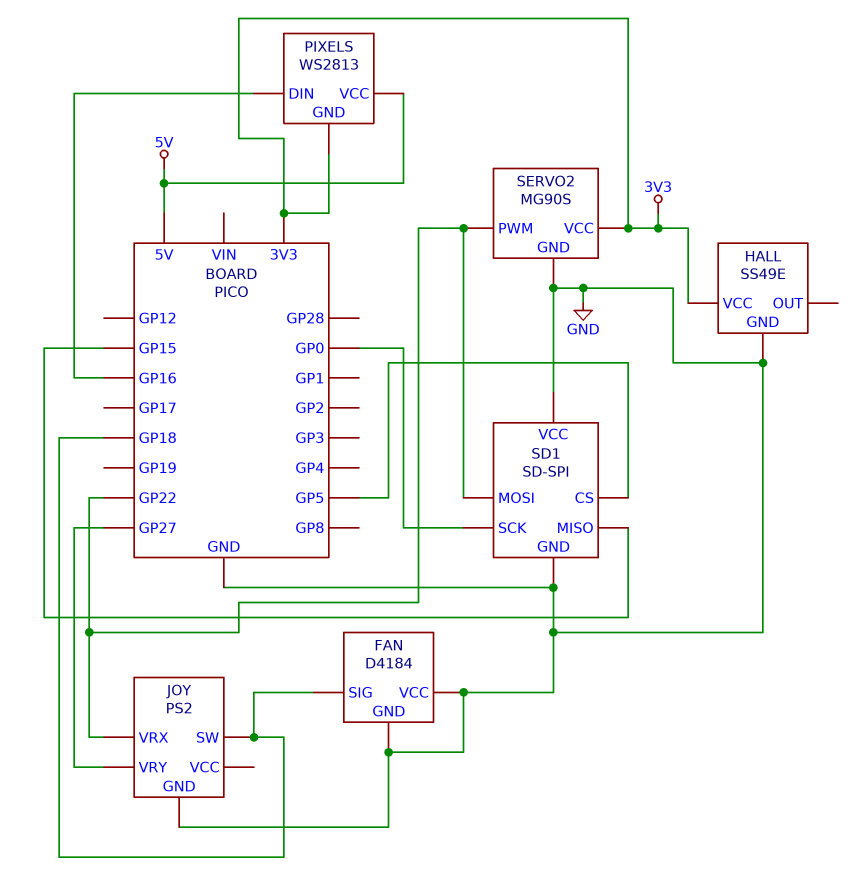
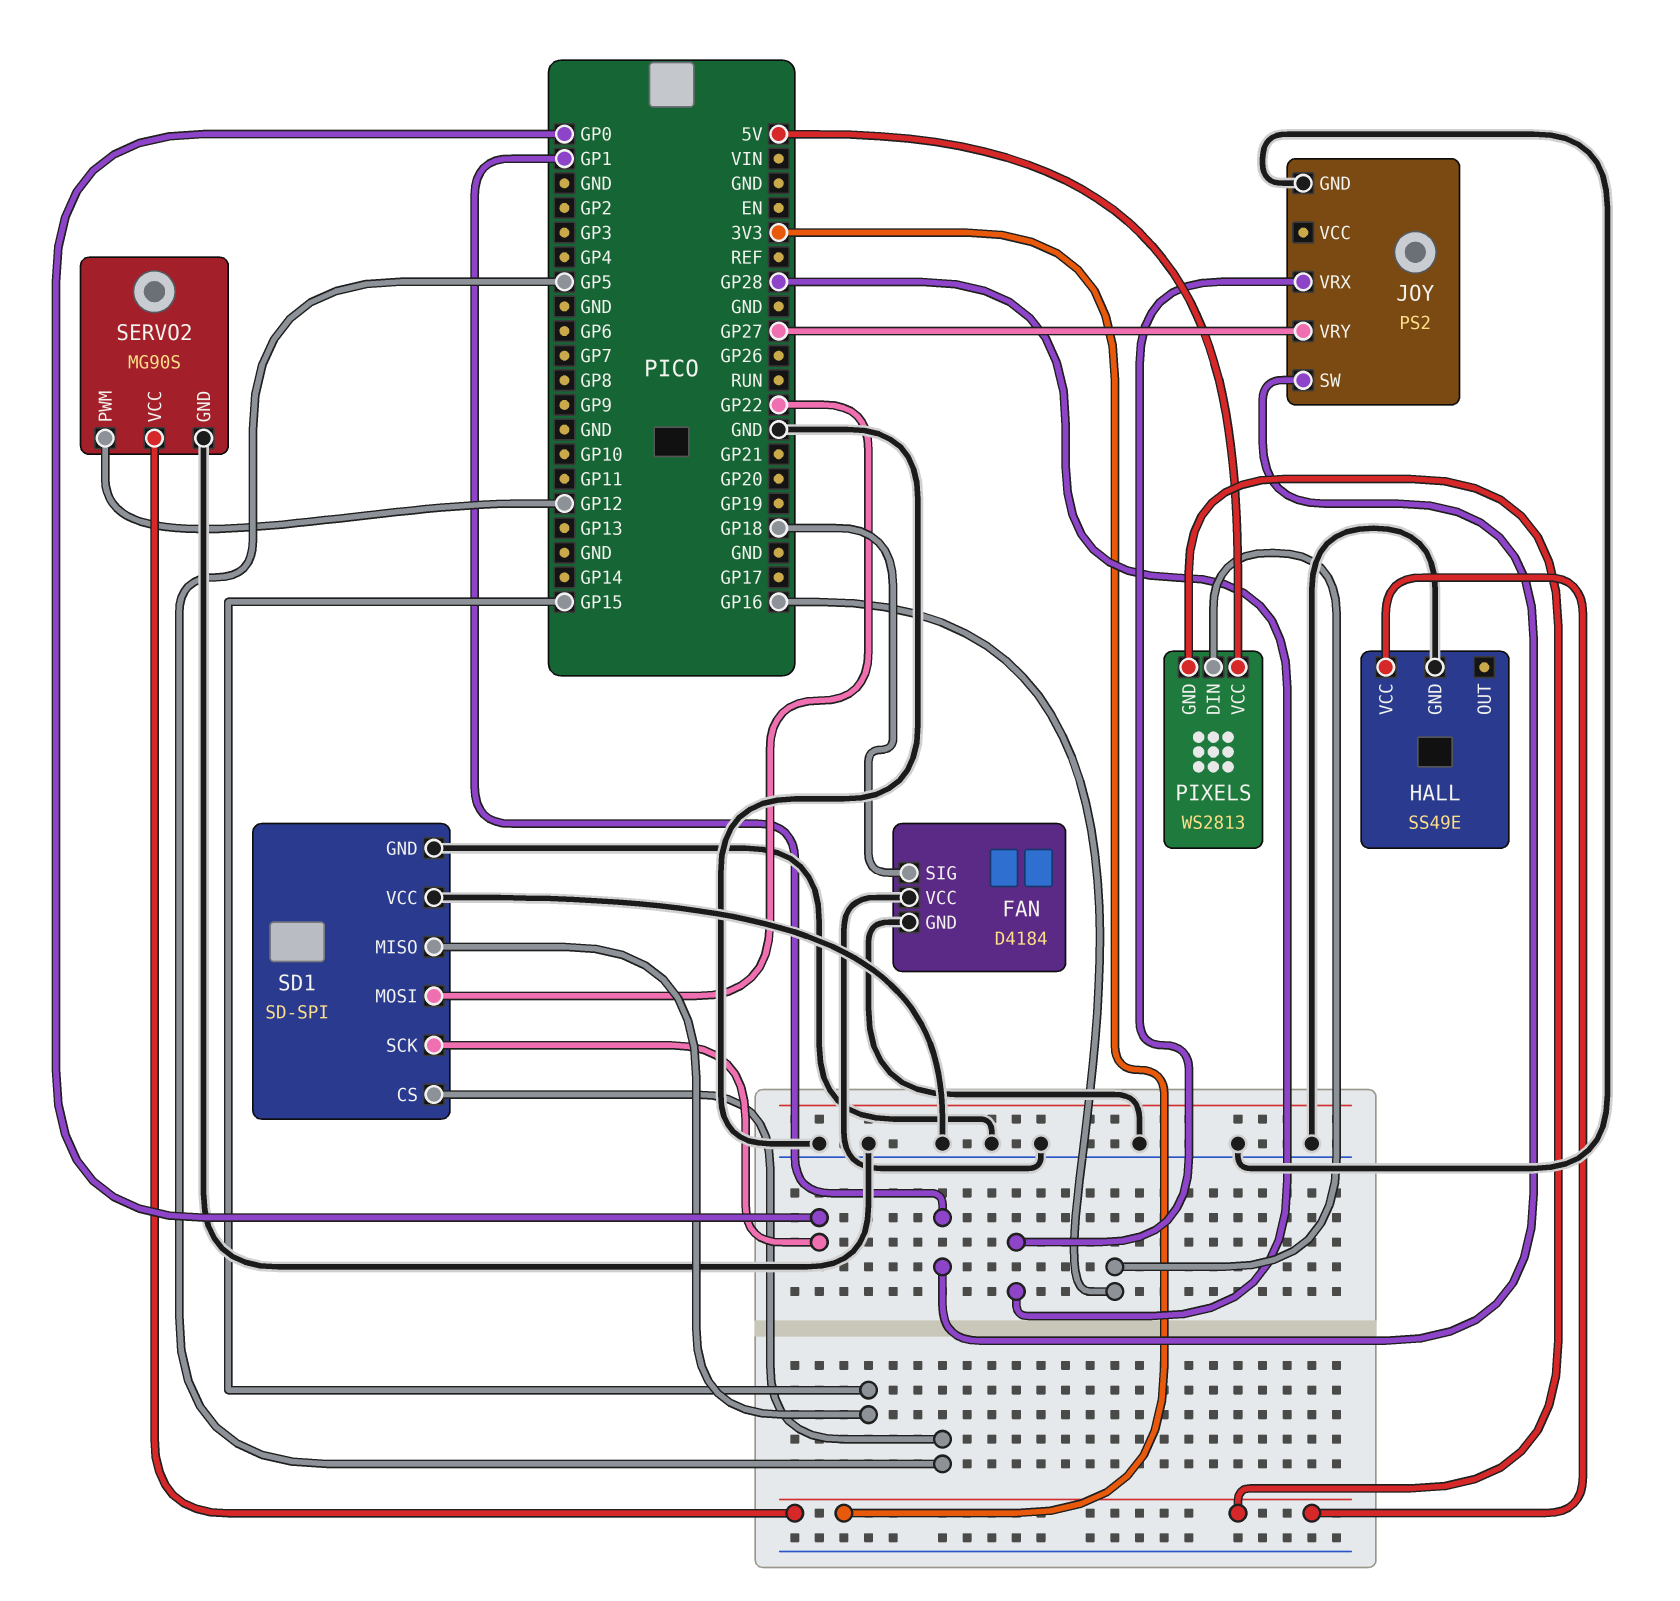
JOY pin SW: GP18 -> GP1
JOY pin VRX: GP22 -> GP28
SERVO2 pin PWM: GP22 -> GP12

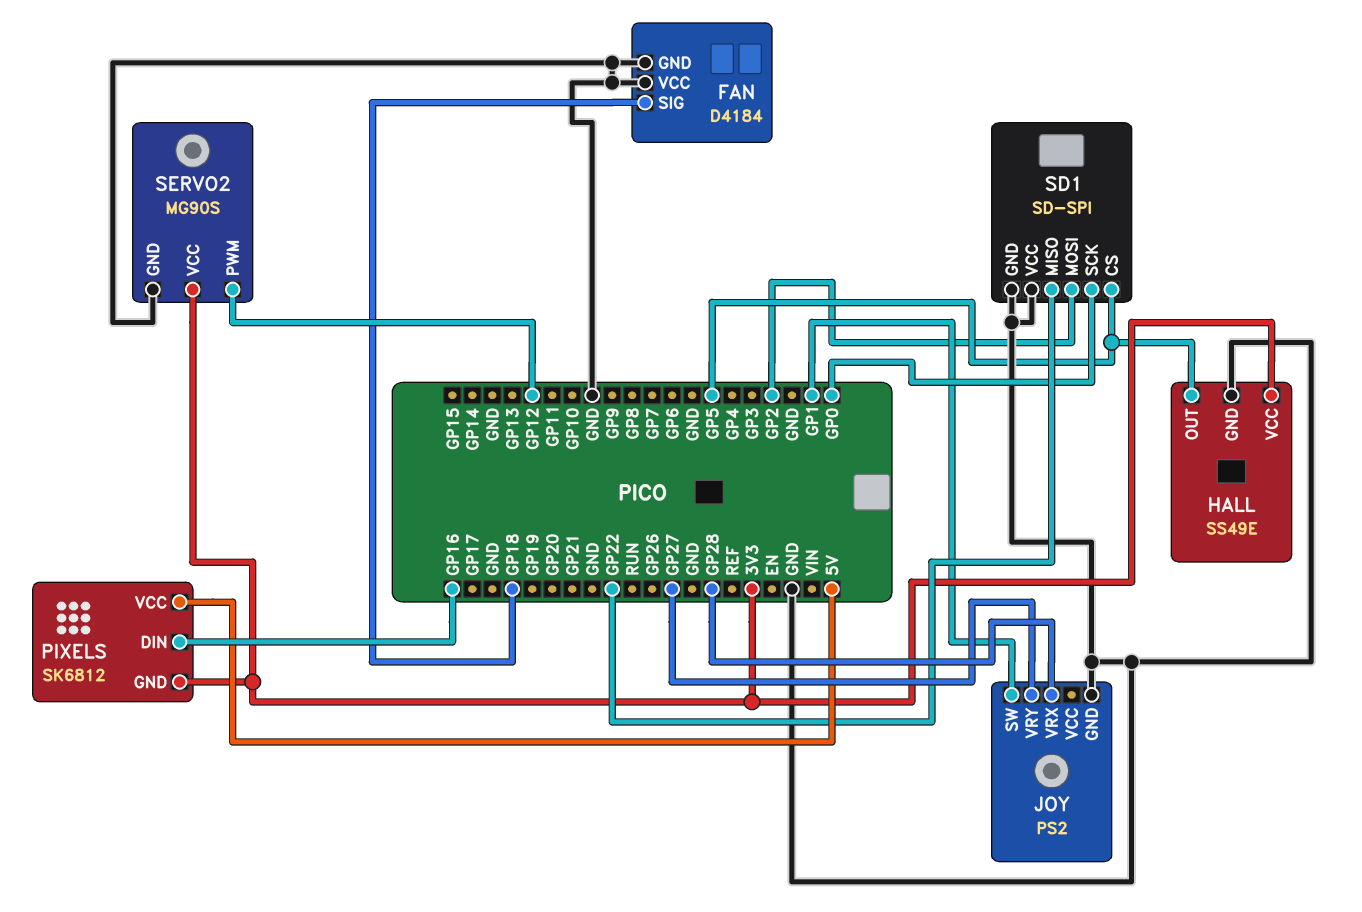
HALL pin OUT: none -> GP5
PIXELS: WS2813 -> SK6812
SD1 pin MISO: GP15 -> GP22
SD1 pin MOSI: GP22 -> GP2

